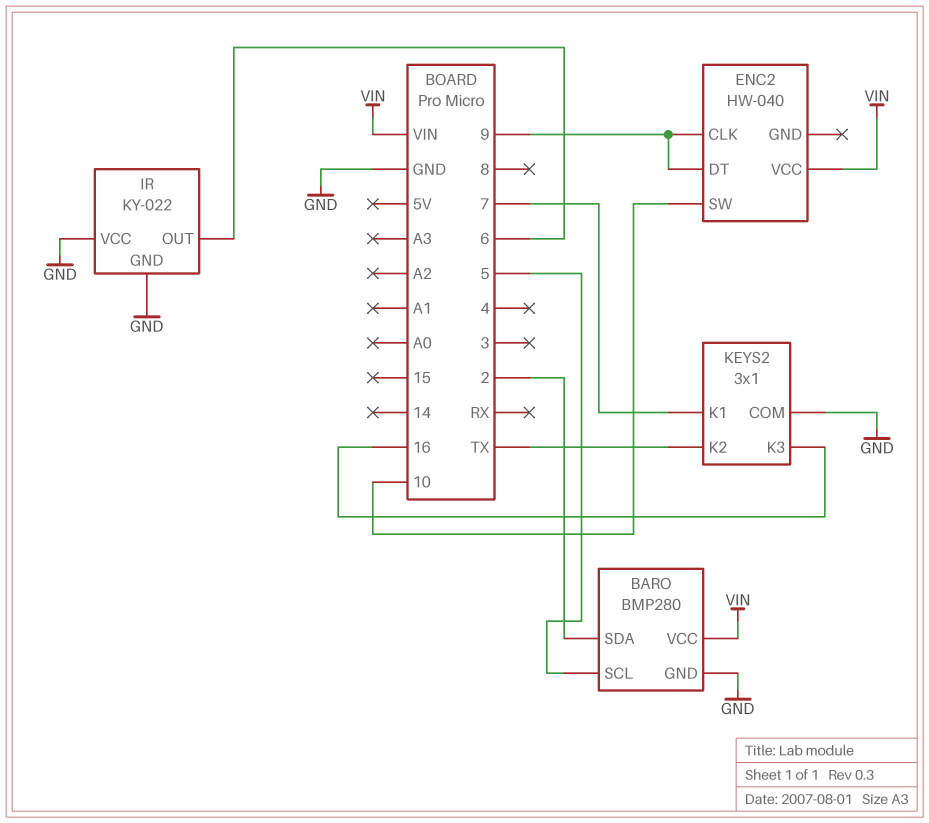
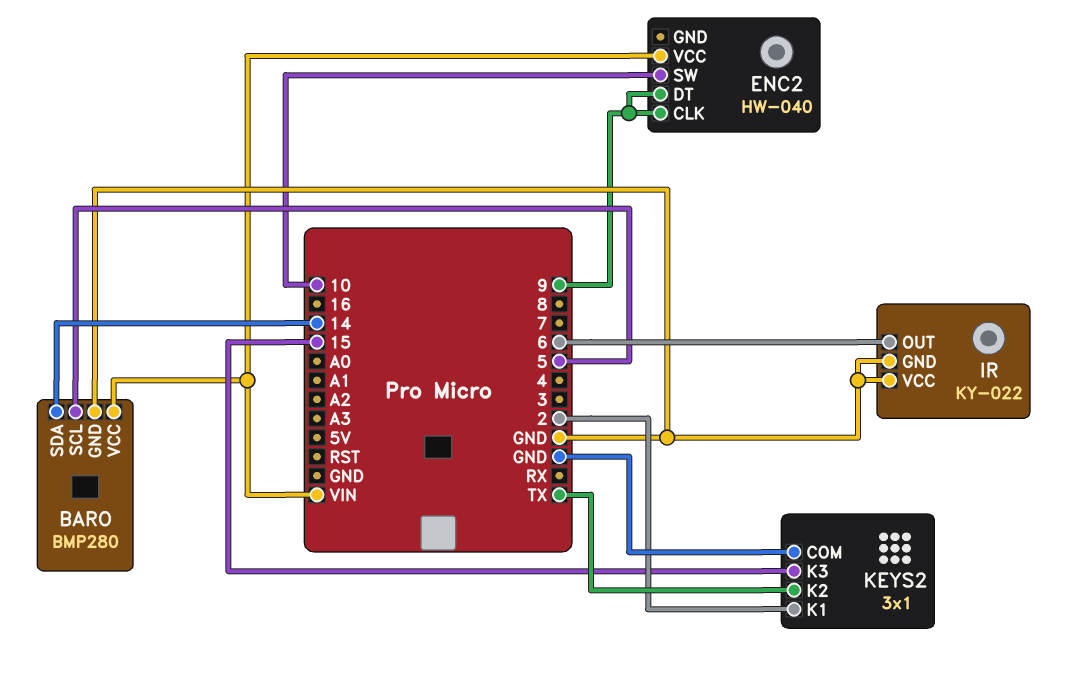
BARO pin SDA: 2 -> 14
KEYS2 pin K1: 7 -> 2
KEYS2 pin K3: 16 -> 15

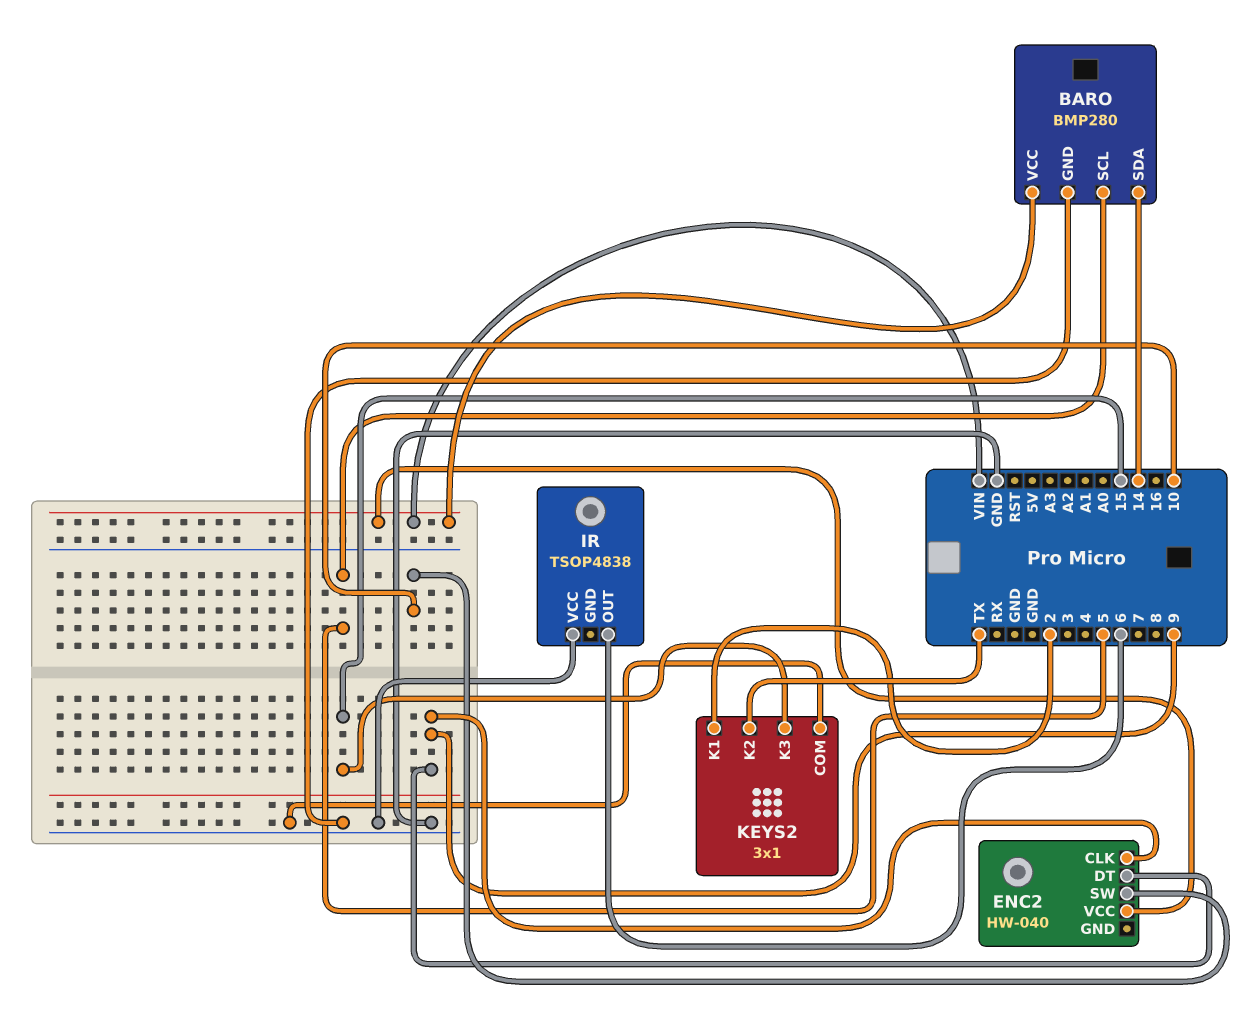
IR: KY-022 -> TSOP4838
IR pin GND: GND -> none

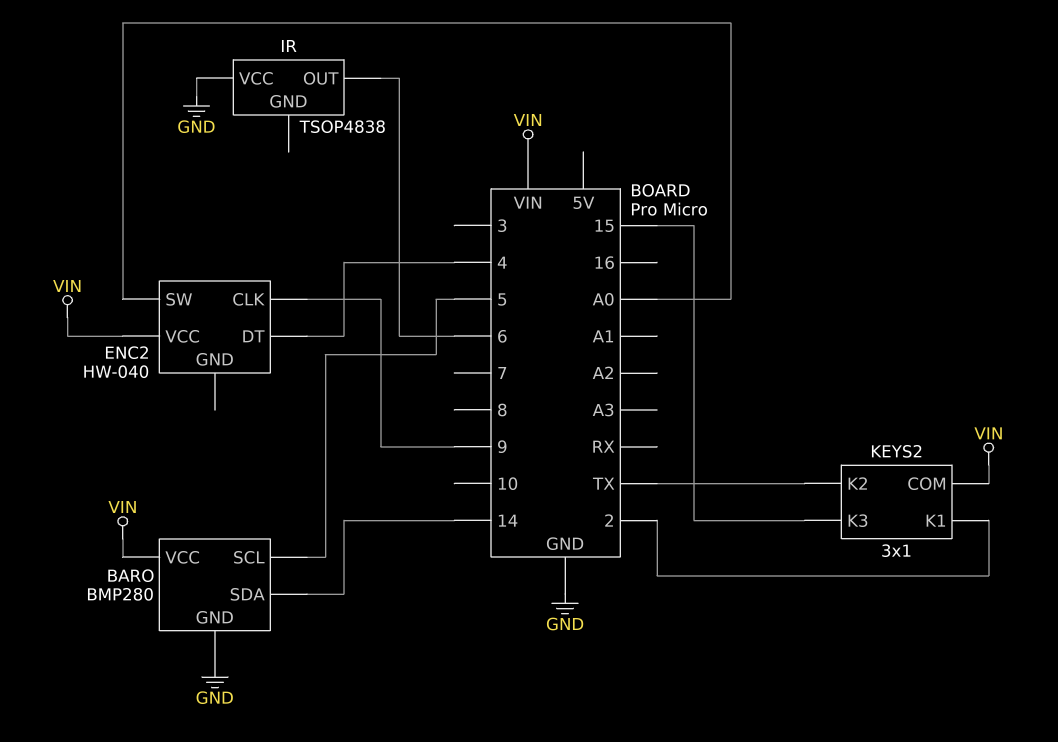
ENC2 pin DT: 9 -> 4
ENC2 pin SW: 10 -> A0
KEYS2 pin COM: GND -> VIN

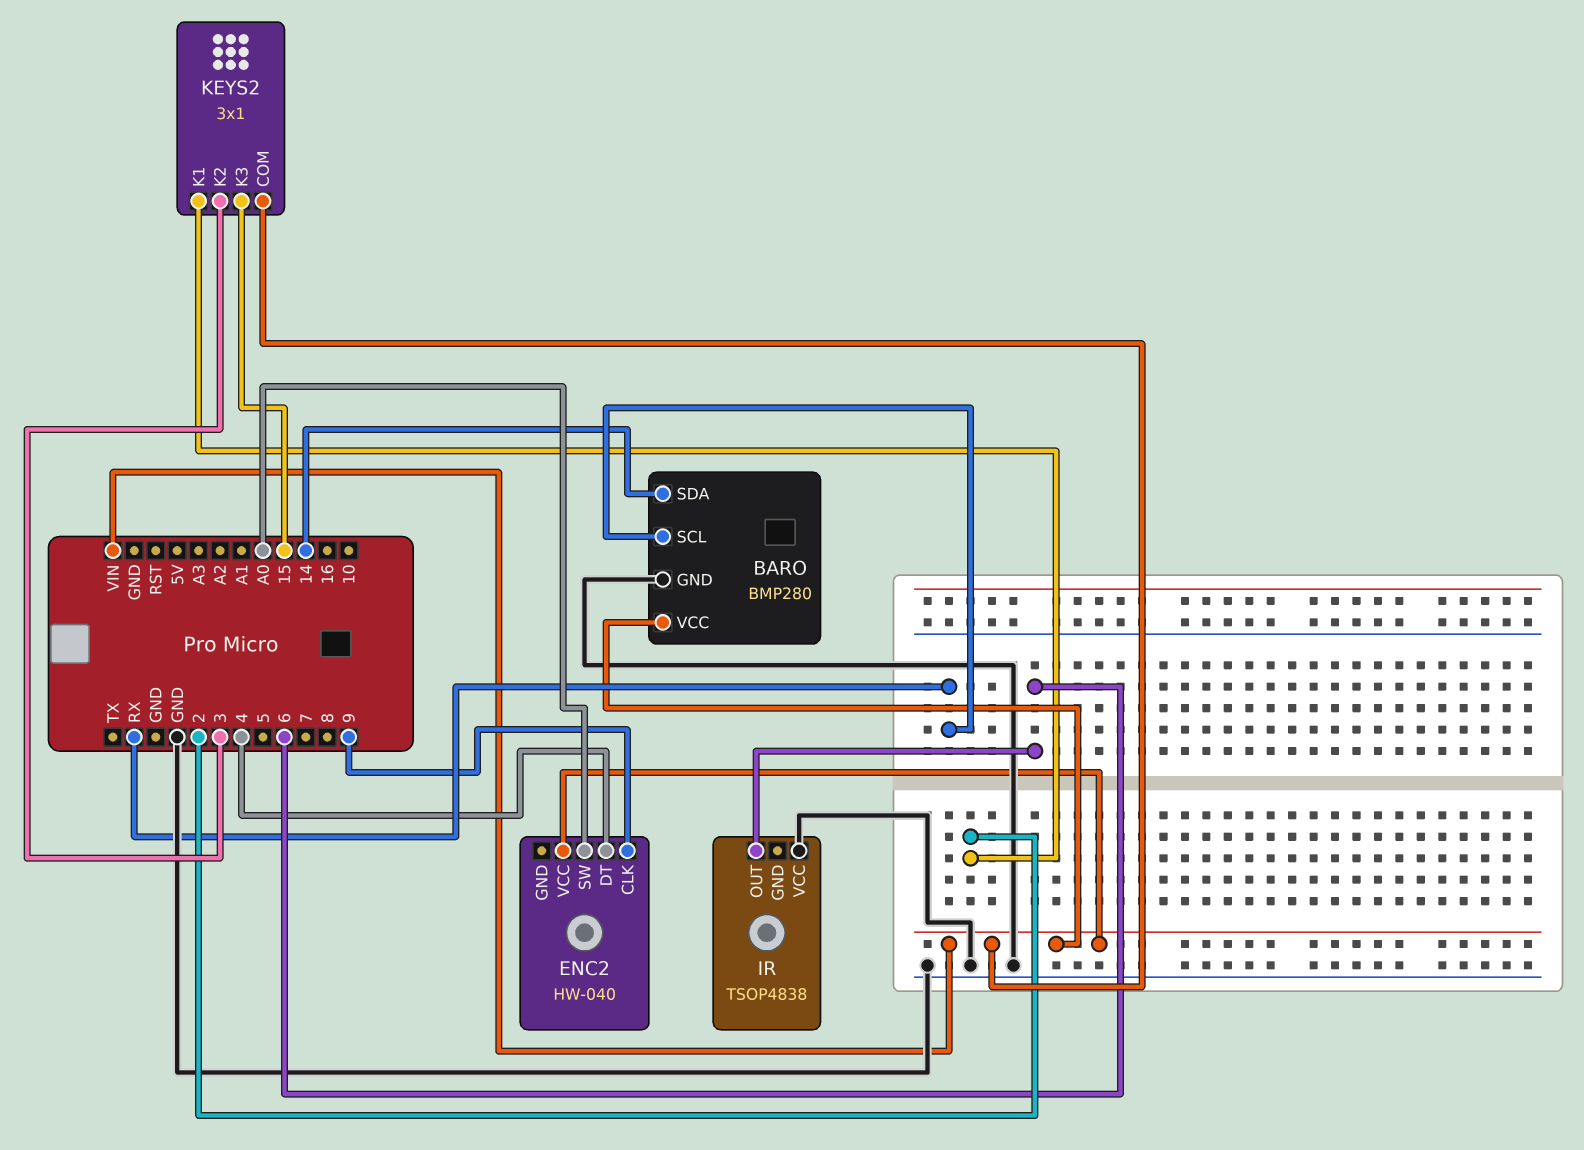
BARO pin SCL: 5 -> RX
KEYS2 pin K2: TX -> 3

